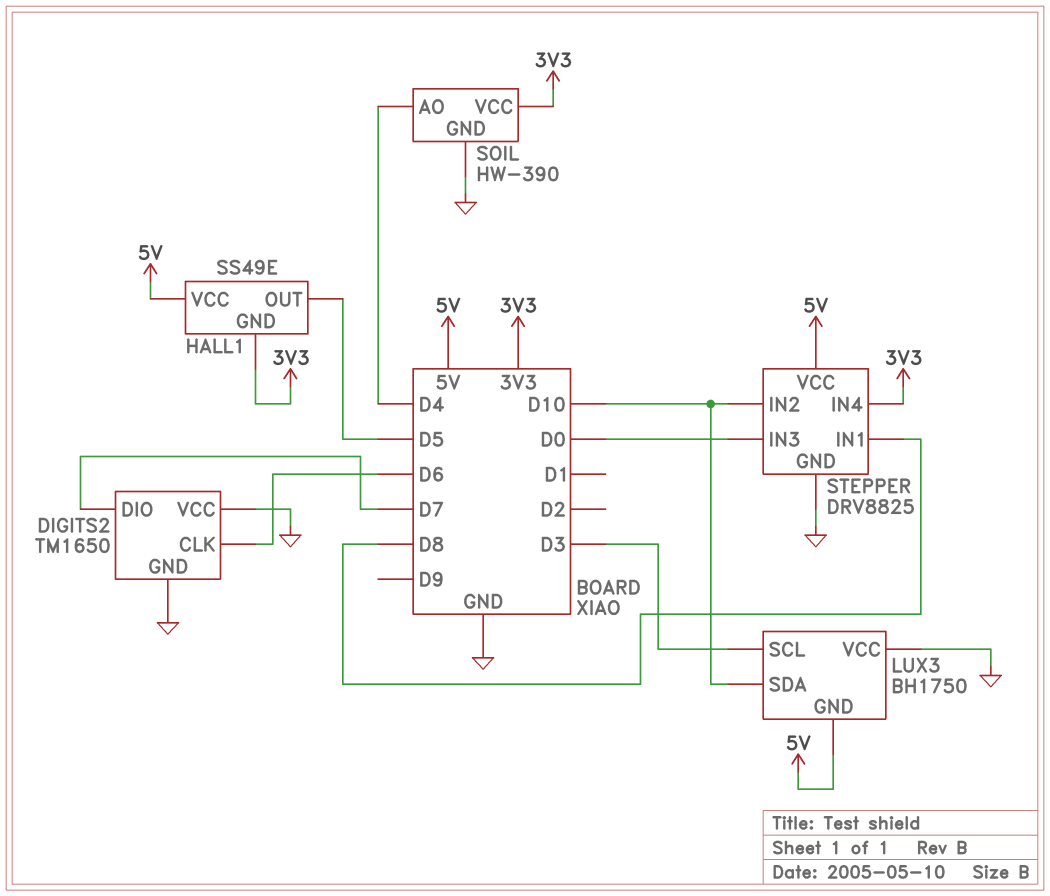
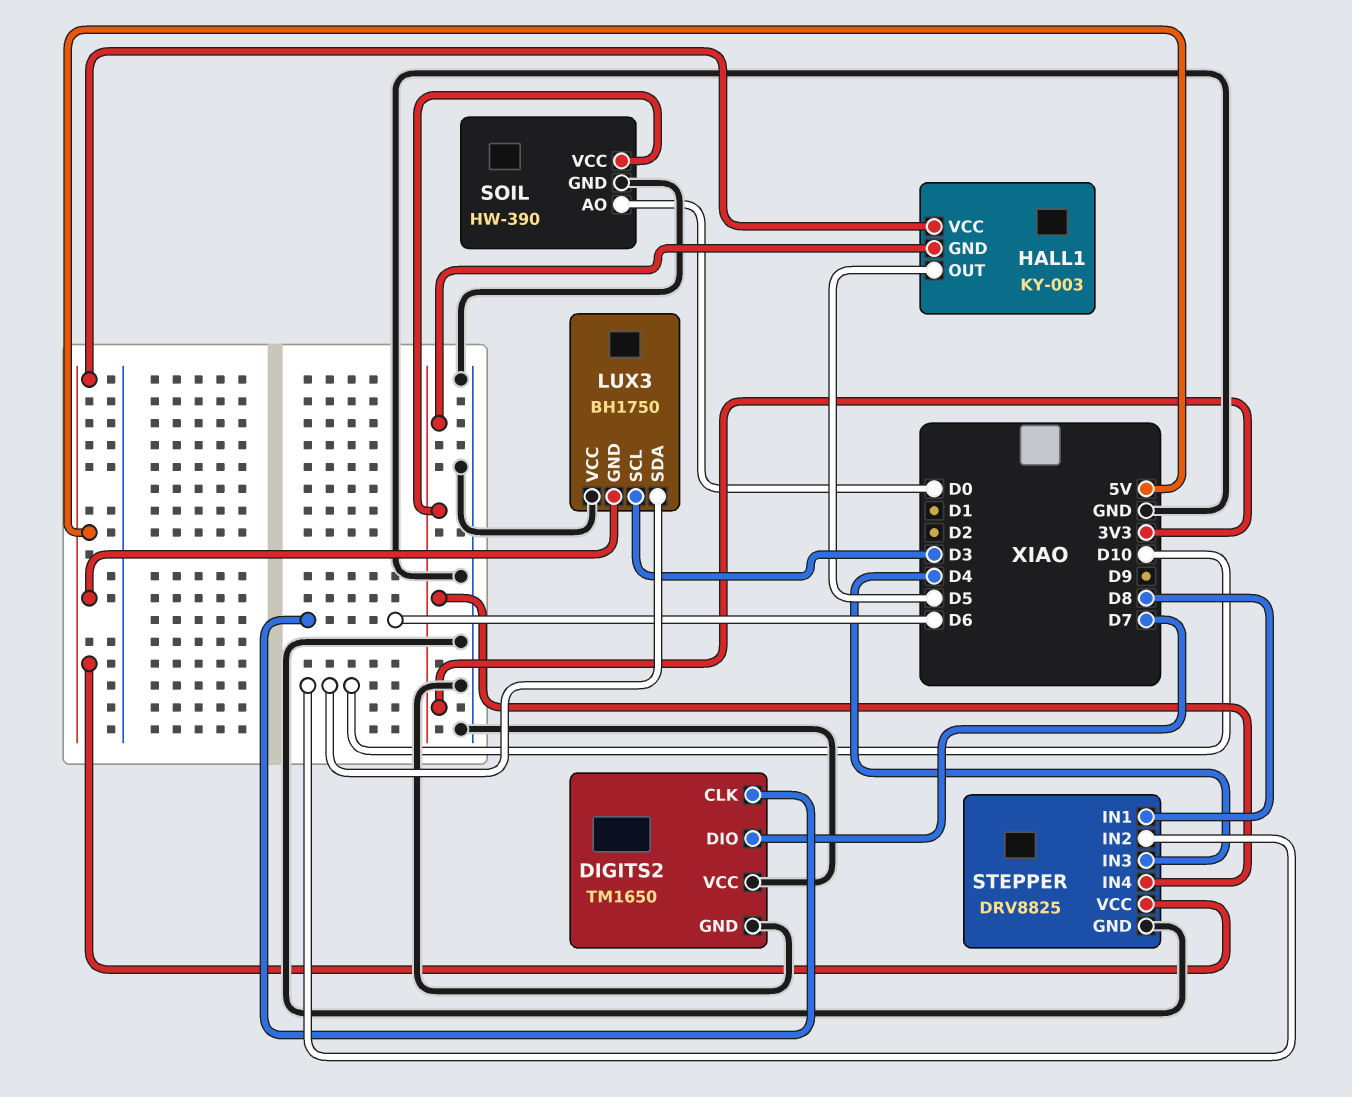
HALL1: SS49E -> KY-003
SOIL pin AO: D4 -> D0
STEPPER pin IN3: D0 -> D4

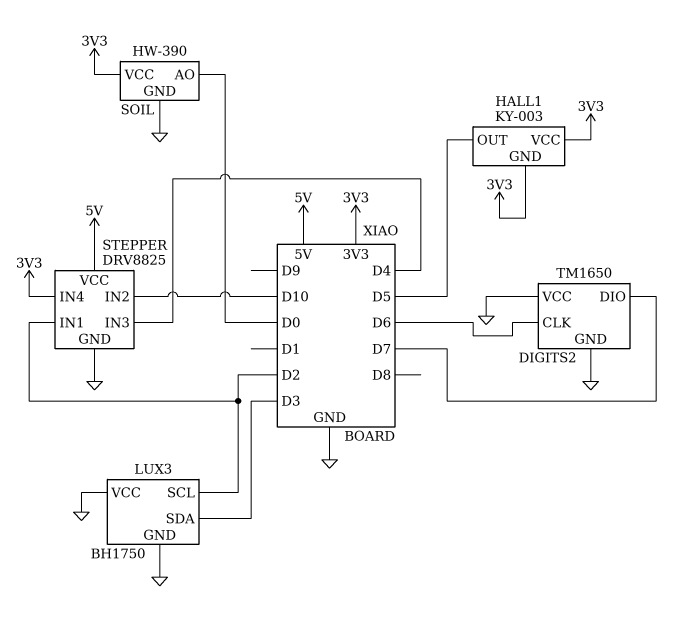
HALL1 pin VCC: 5V -> 3V3
LUX3 pin GND: 5V -> GND
LUX3 pin SCL: D3 -> D2
LUX3 pin SDA: D10 -> D3
STEPPER pin IN1: D8 -> D2

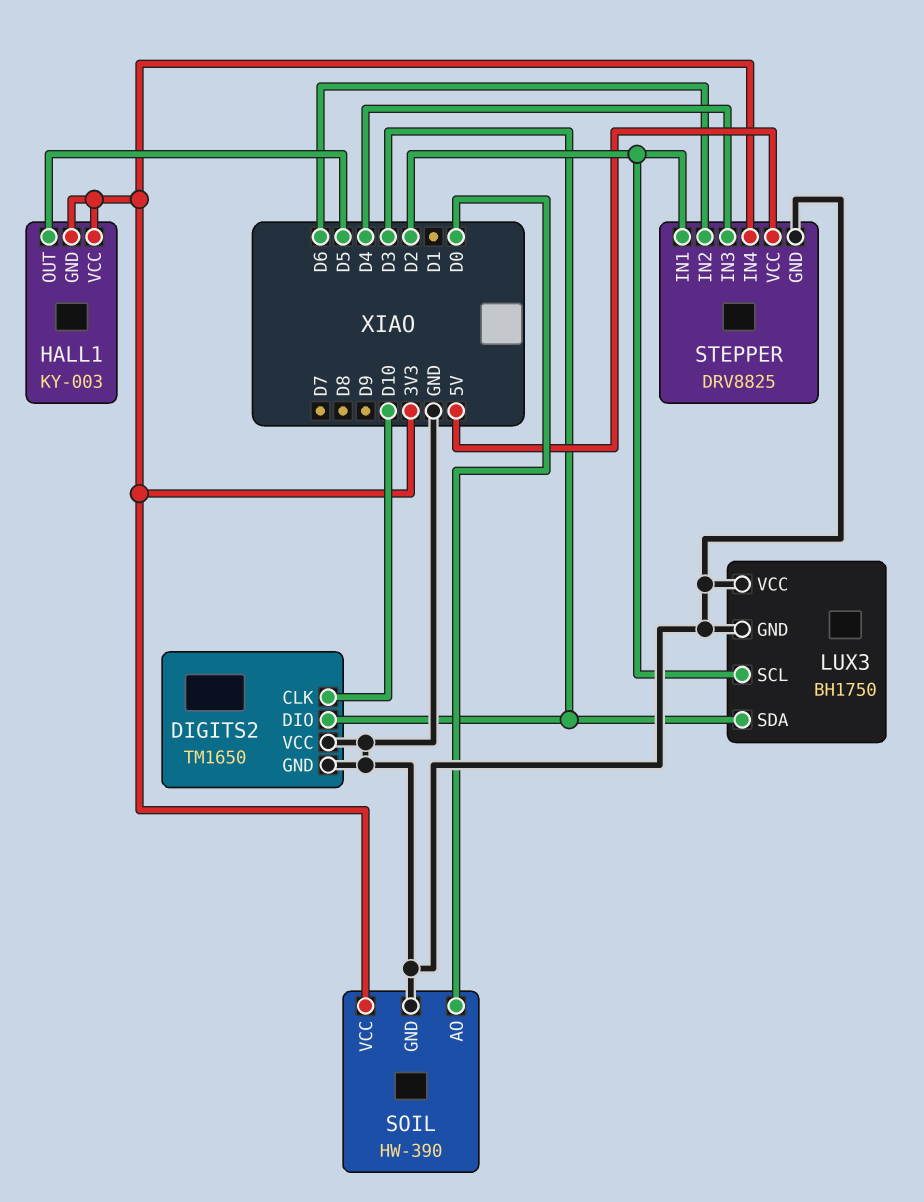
DIGITS2 pin CLK: D6 -> D10
DIGITS2 pin DIO: D7 -> D3
STEPPER pin IN2: D10 -> D6

